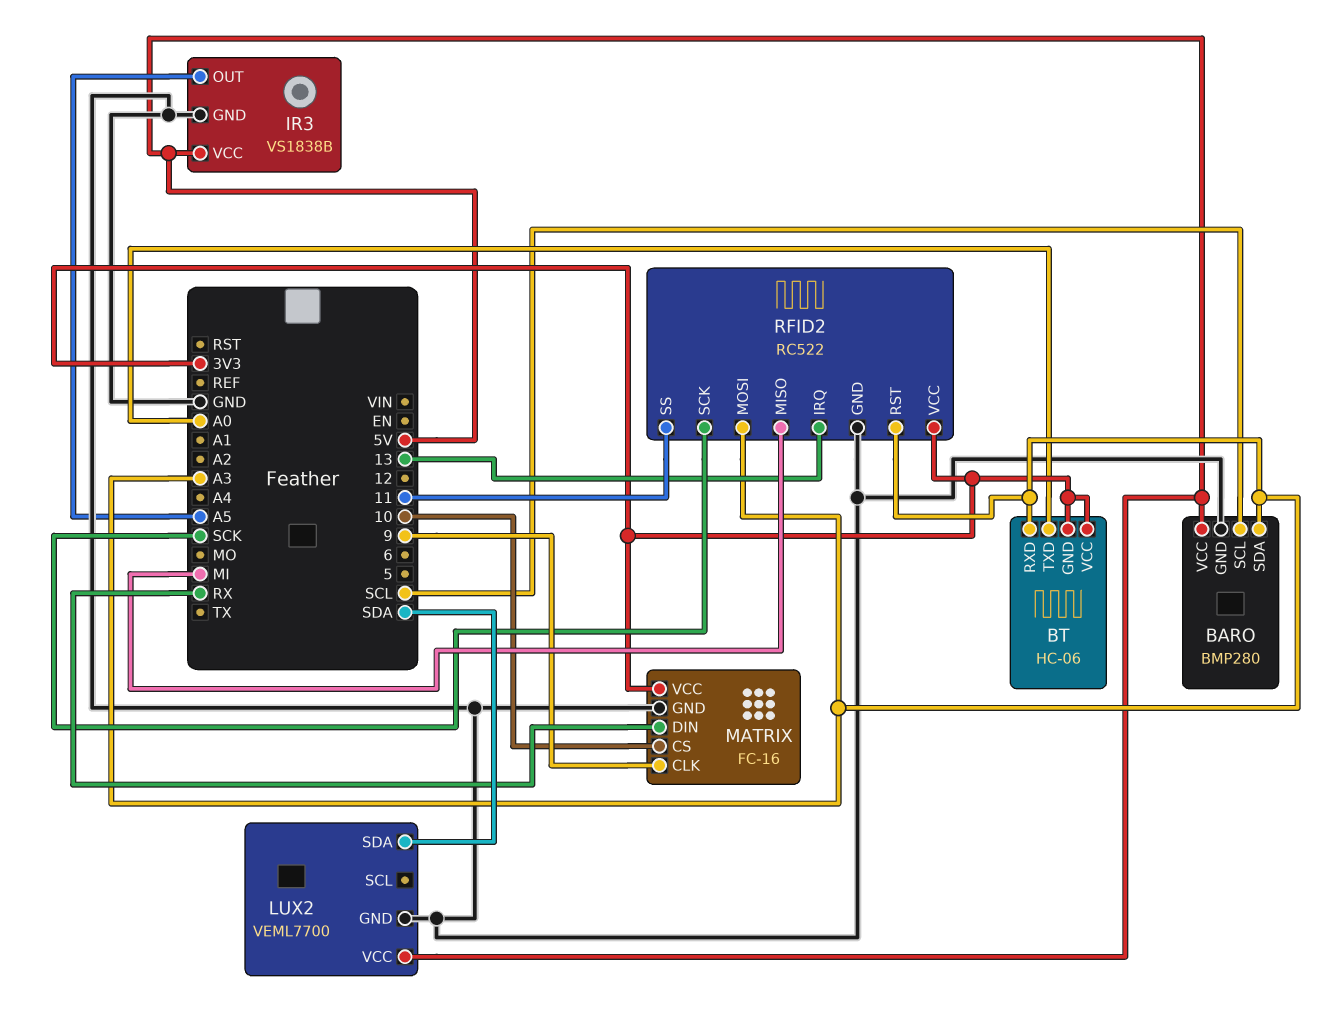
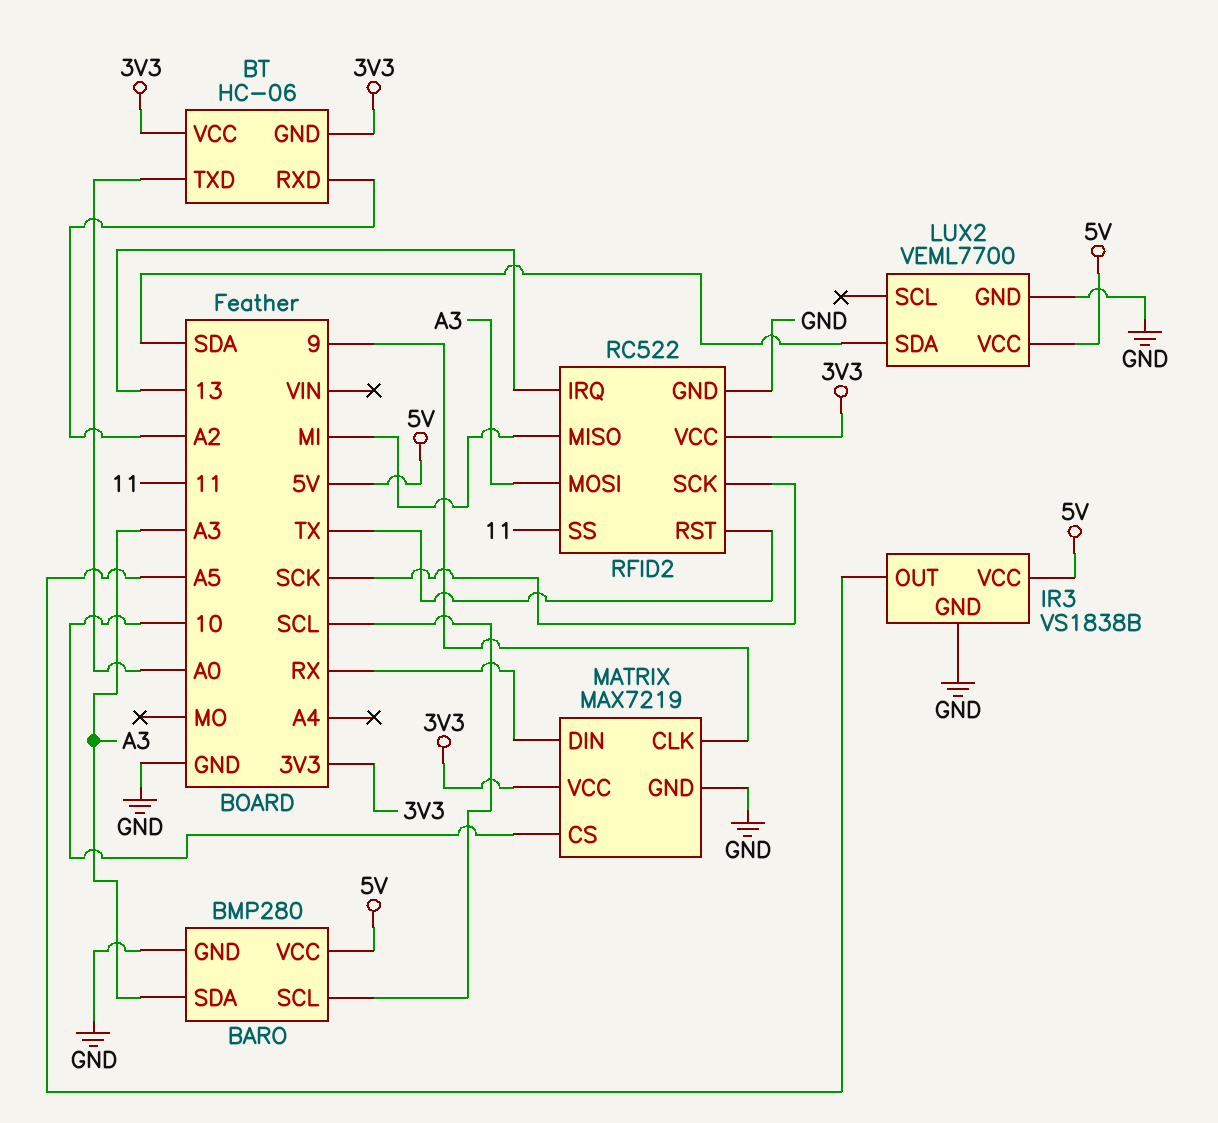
BT pin RXD: A3 -> A2
MATRIX: FC-16 -> MAX7219
RFID2 pin RST: A3 -> TX

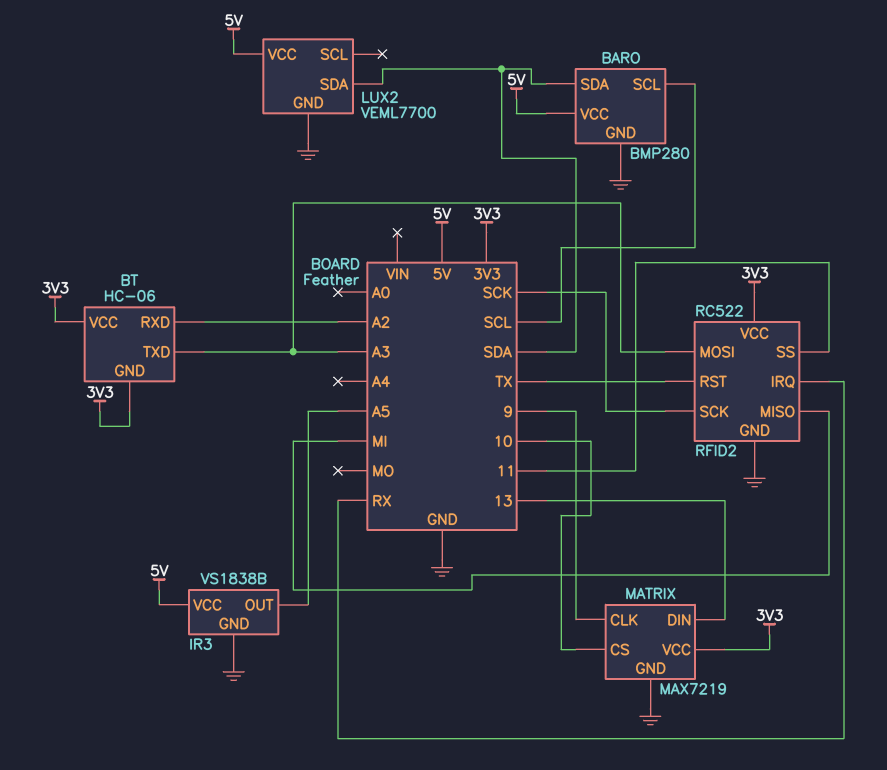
BARO pin SDA: A3 -> SDA
BT pin TXD: A0 -> A3
MATRIX pin DIN: RX -> 13
RFID2 pin IRQ: 13 -> RX

